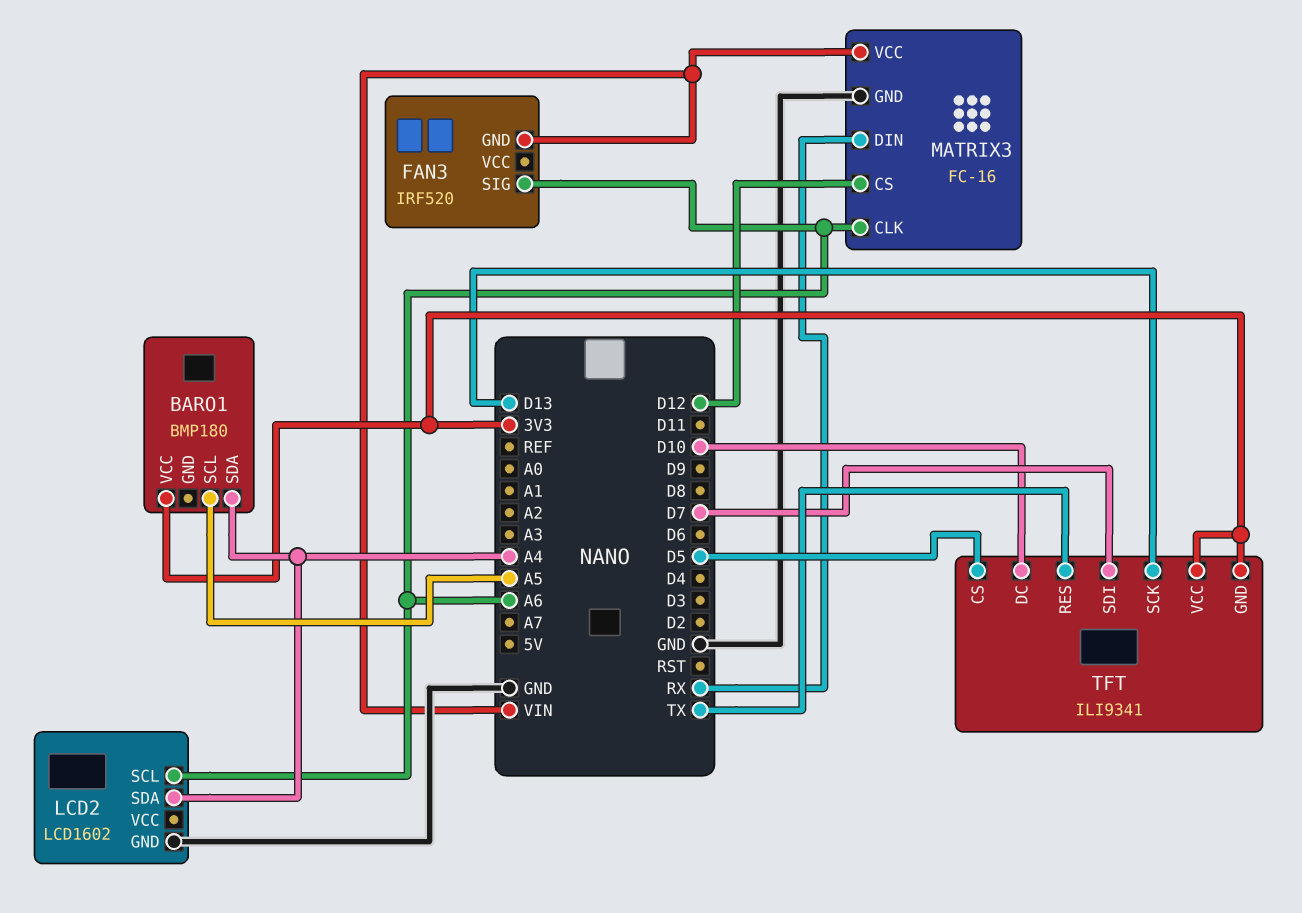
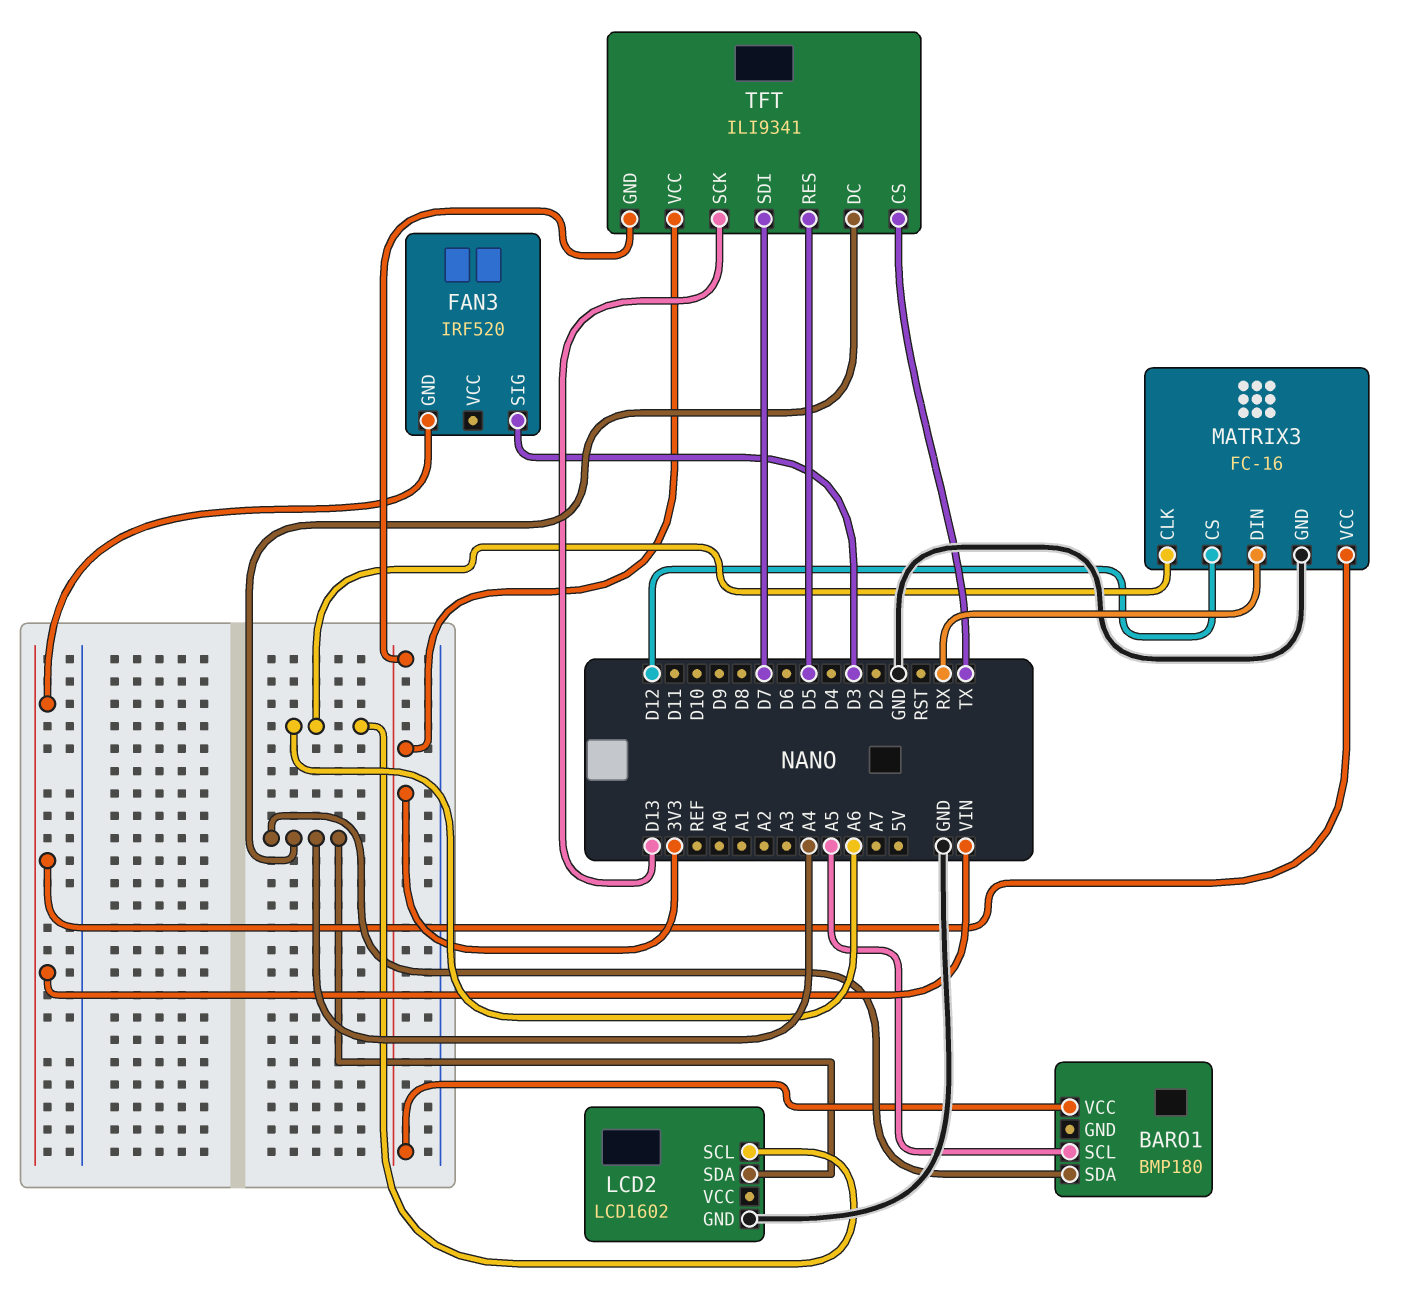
FAN3 pin SIG: A6 -> D3
TFT pin CS: D5 -> TX
TFT pin DC: D10 -> A4
TFT pin RES: TX -> D5

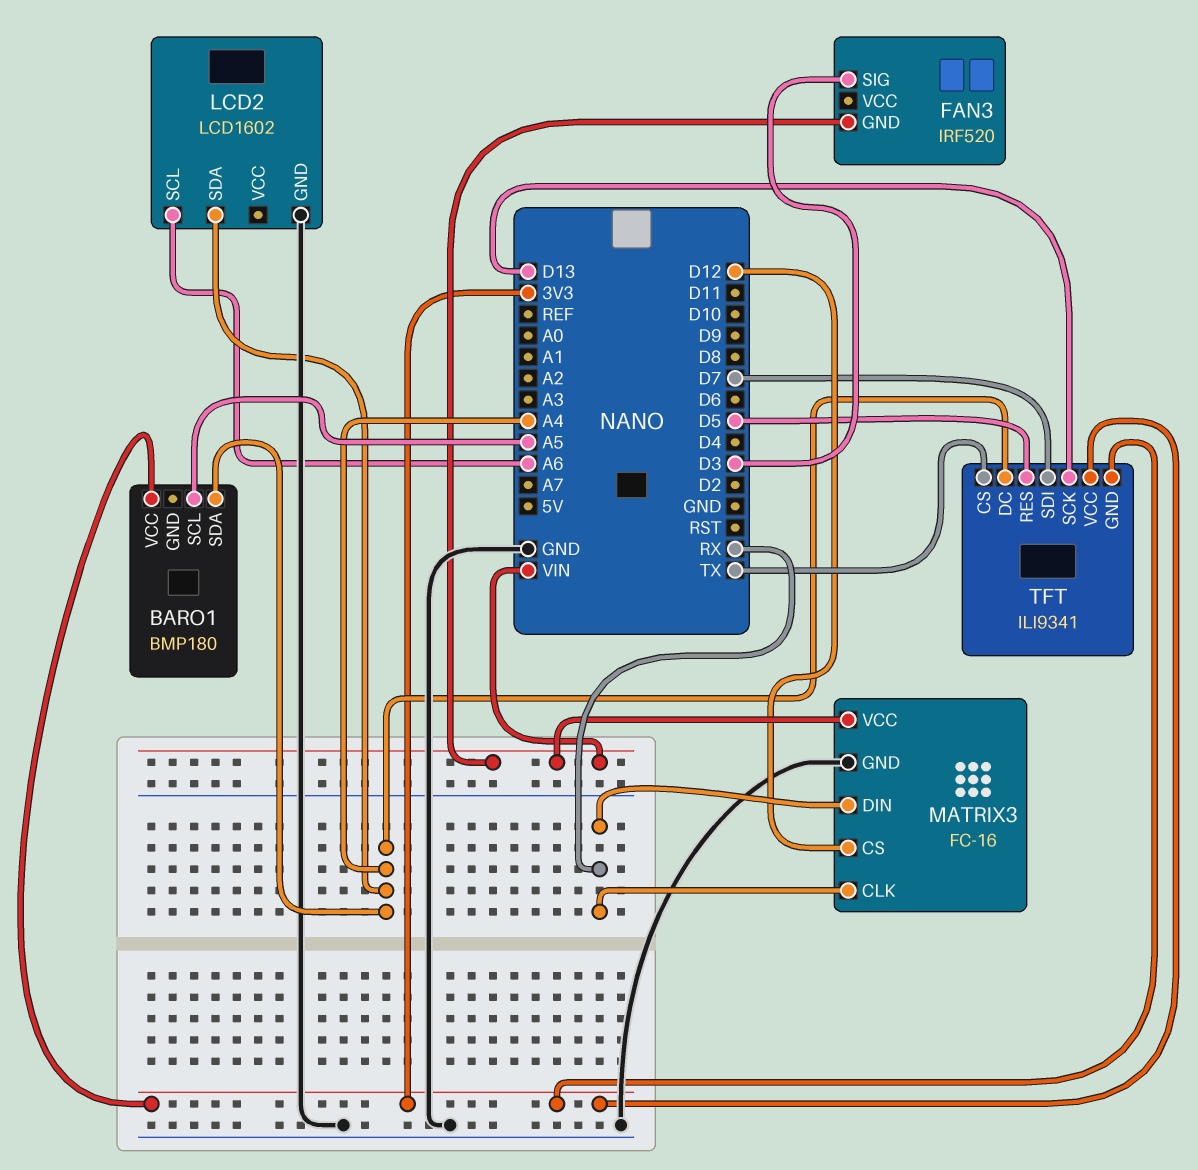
MATRIX3 pin CLK: A6 -> RX

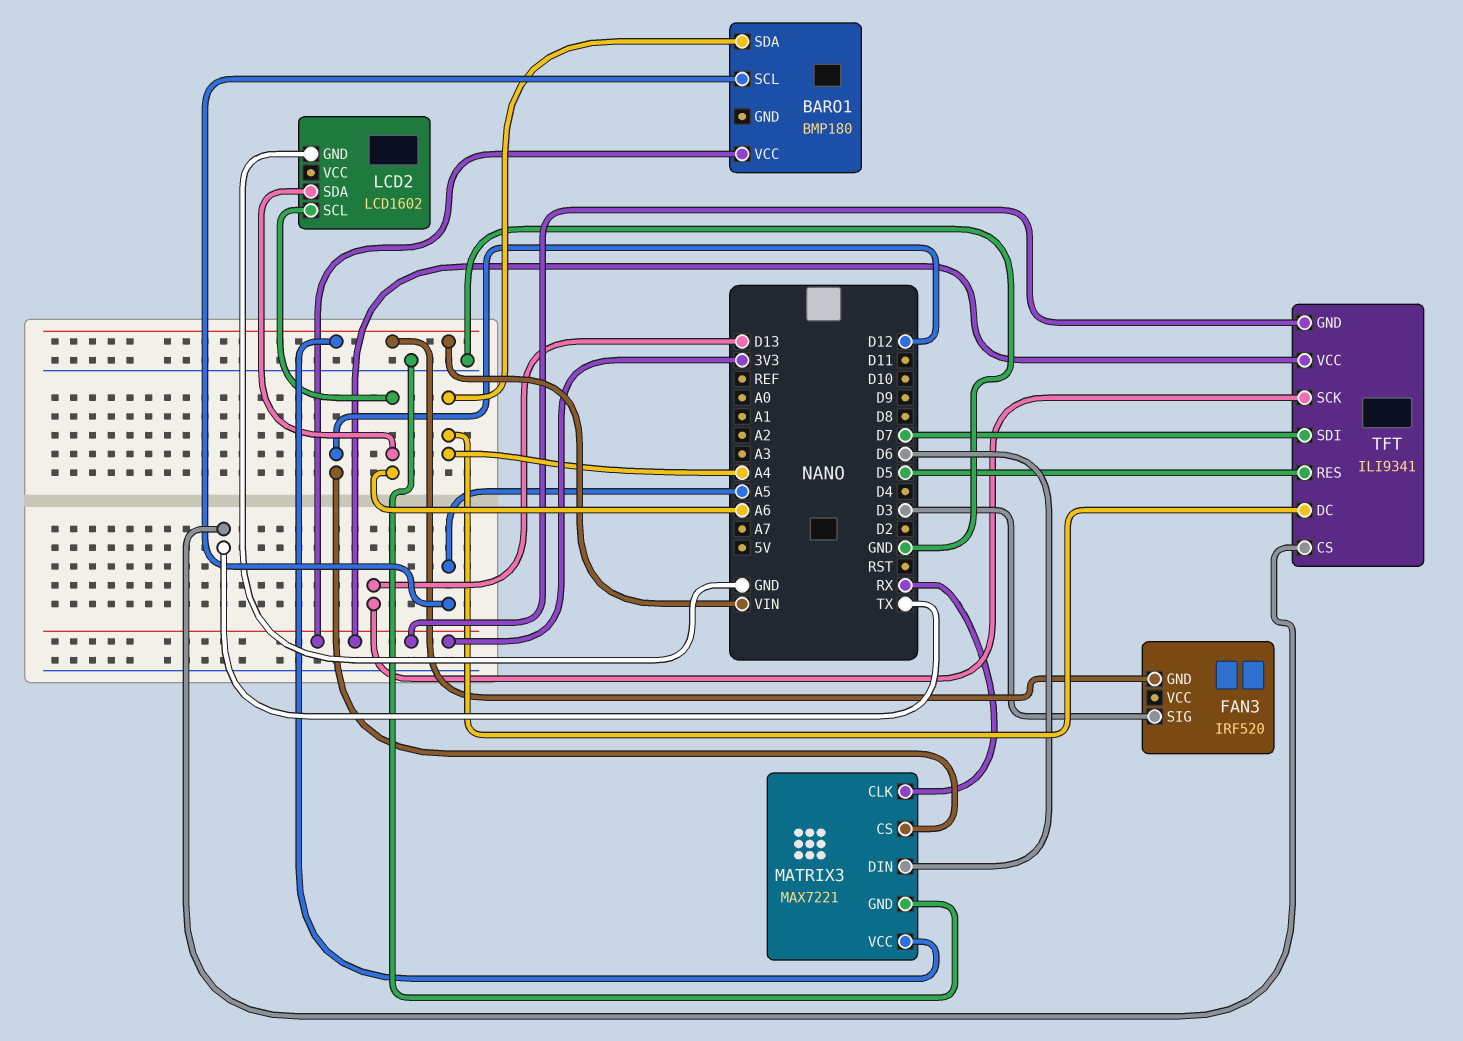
LCD2 pin SDA: A4 -> A6
MATRIX3: FC-16 -> MAX7221
MATRIX3 pin DIN: RX -> D6

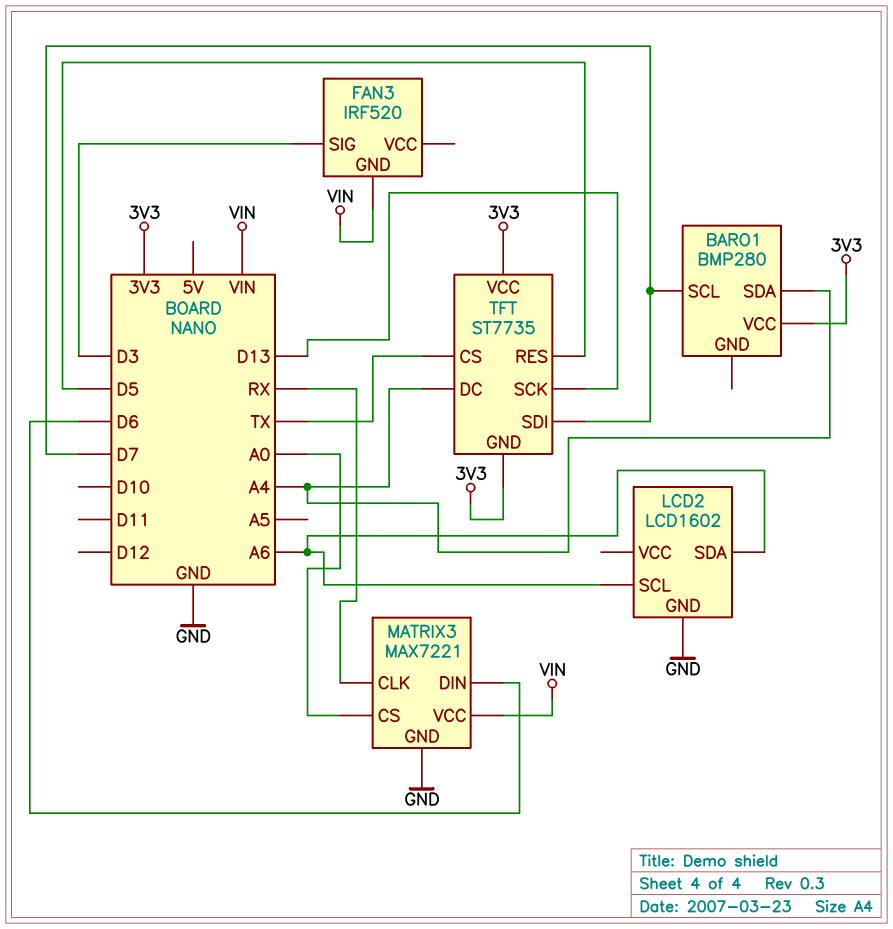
BARO1: BMP180 -> BMP280
BARO1 pin SCL: A5 -> D7
MATRIX3 pin CS: D12 -> A0
TFT: ILI9341 -> ST7735

